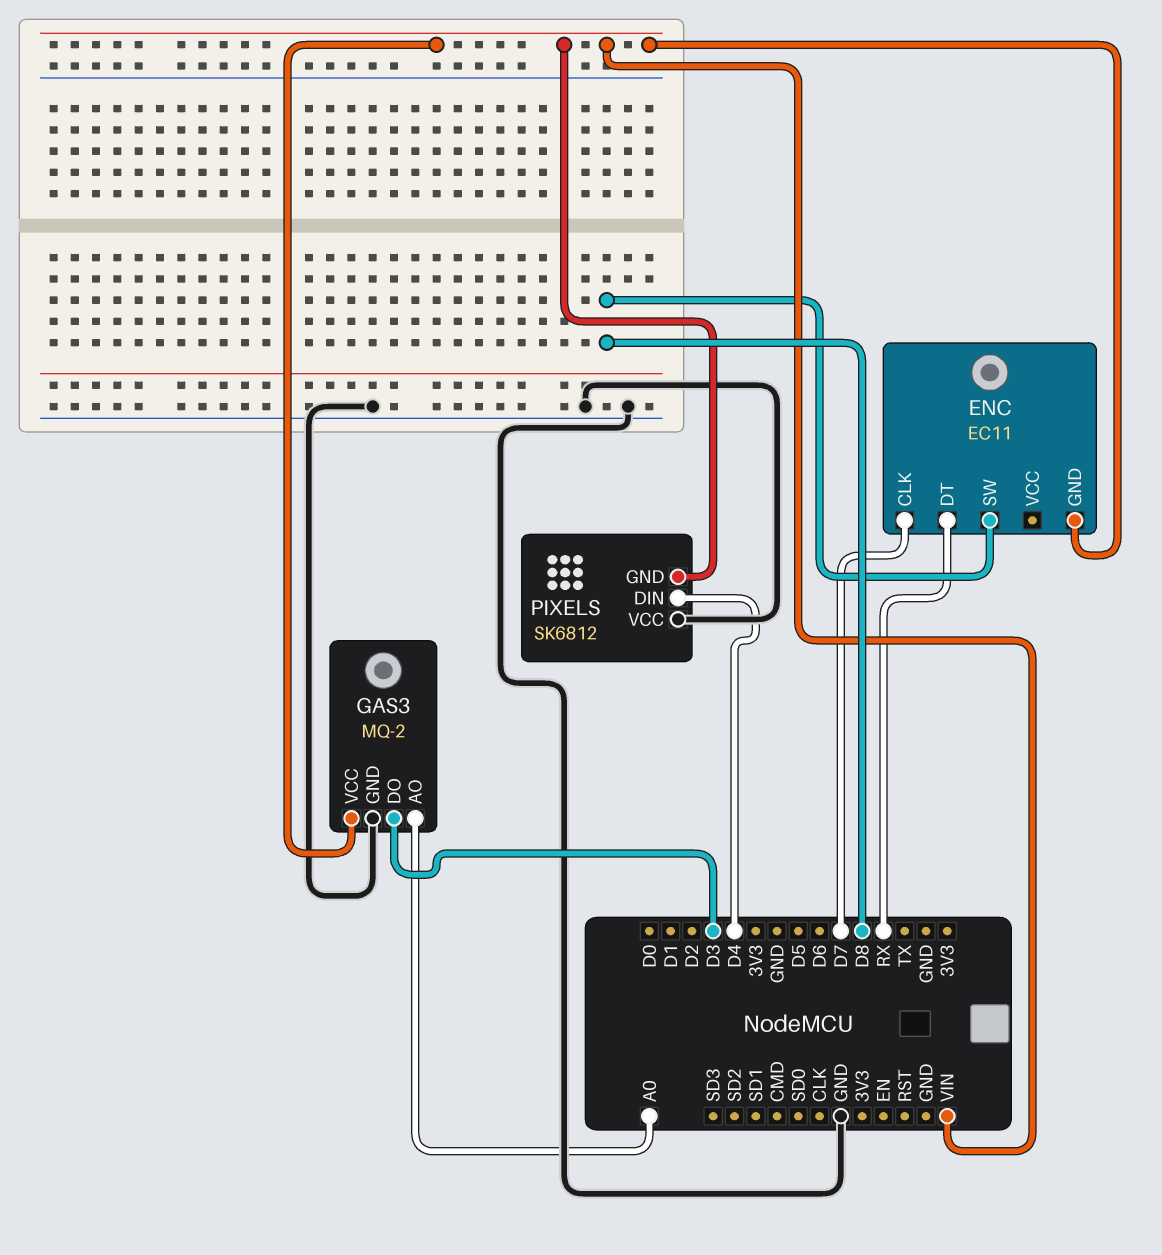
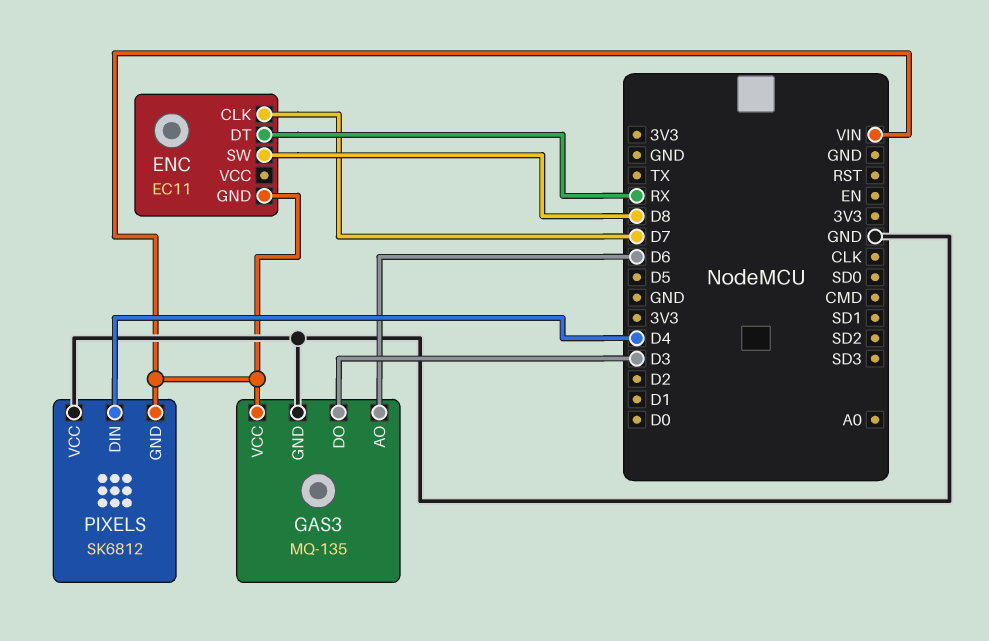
GAS3: MQ-2 -> MQ-135
GAS3 pin AO: A0 -> D6

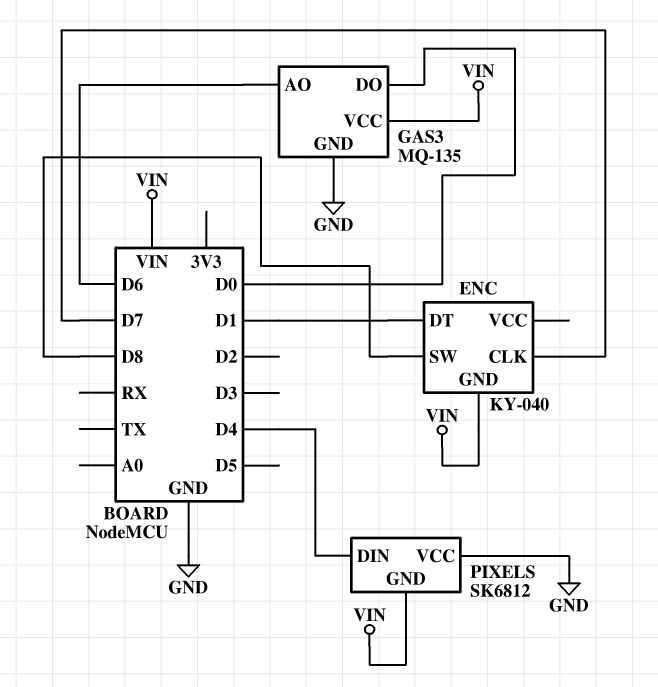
ENC: EC11 -> KY-040
ENC pin DT: RX -> D1
GAS3 pin DO: D3 -> D0

